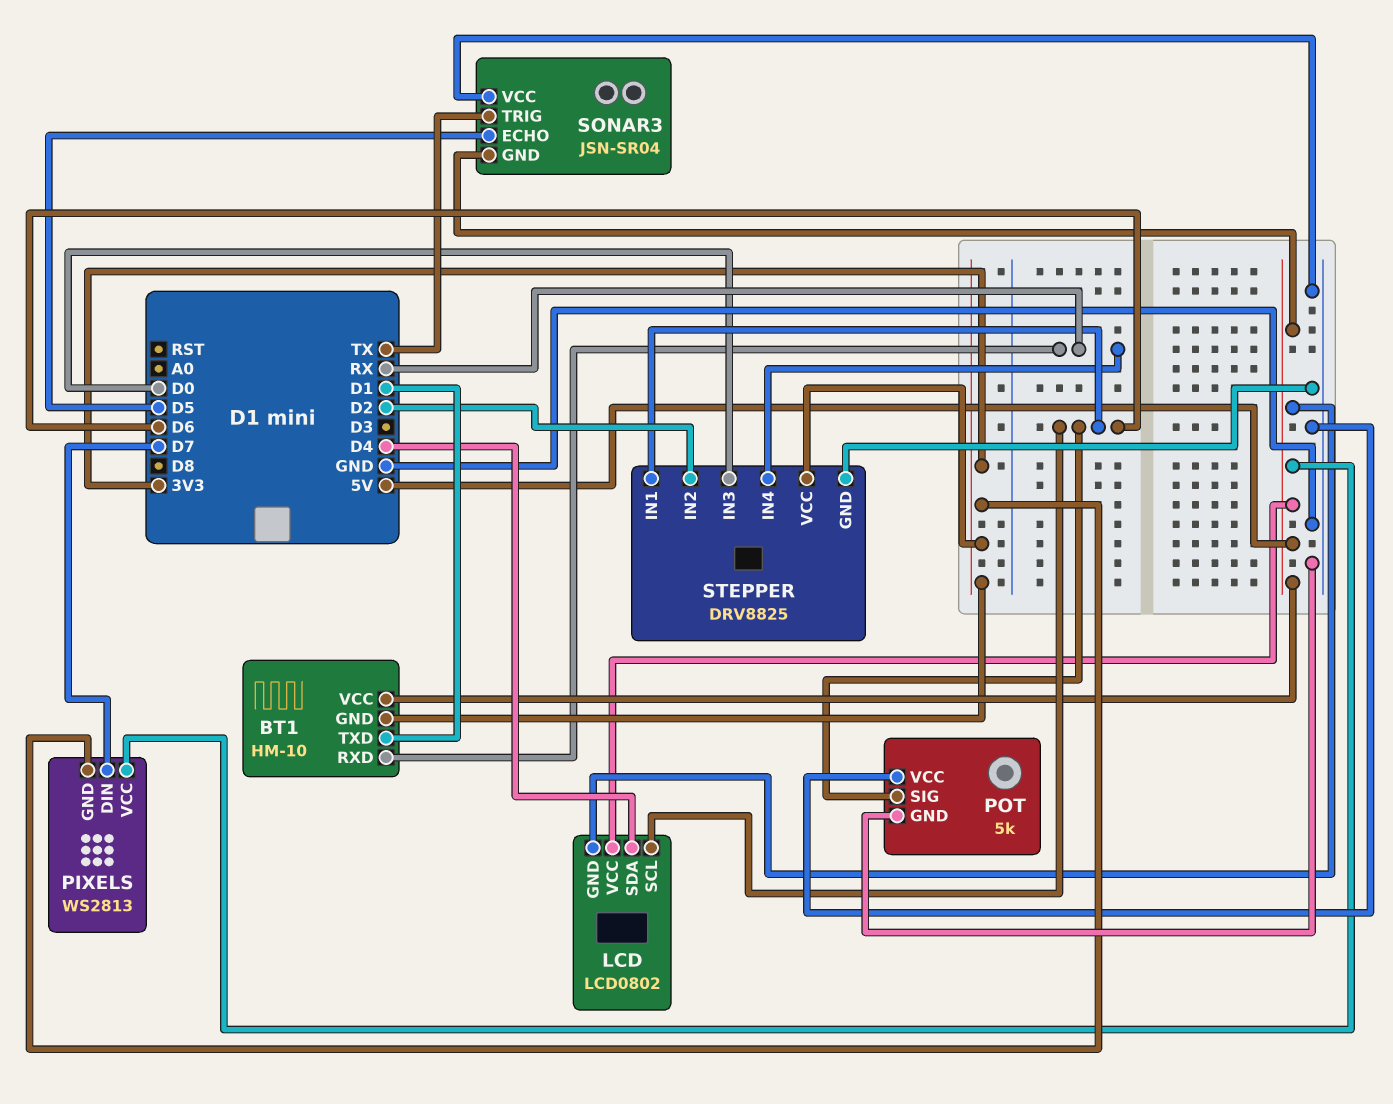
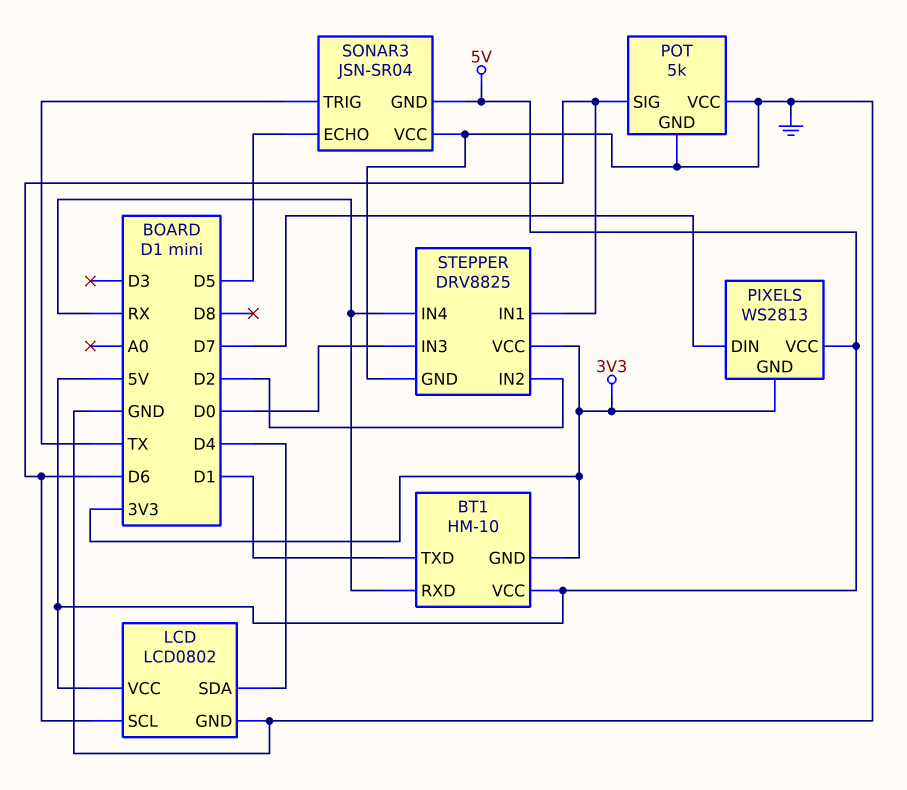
LCD pin GND: 5V -> GND

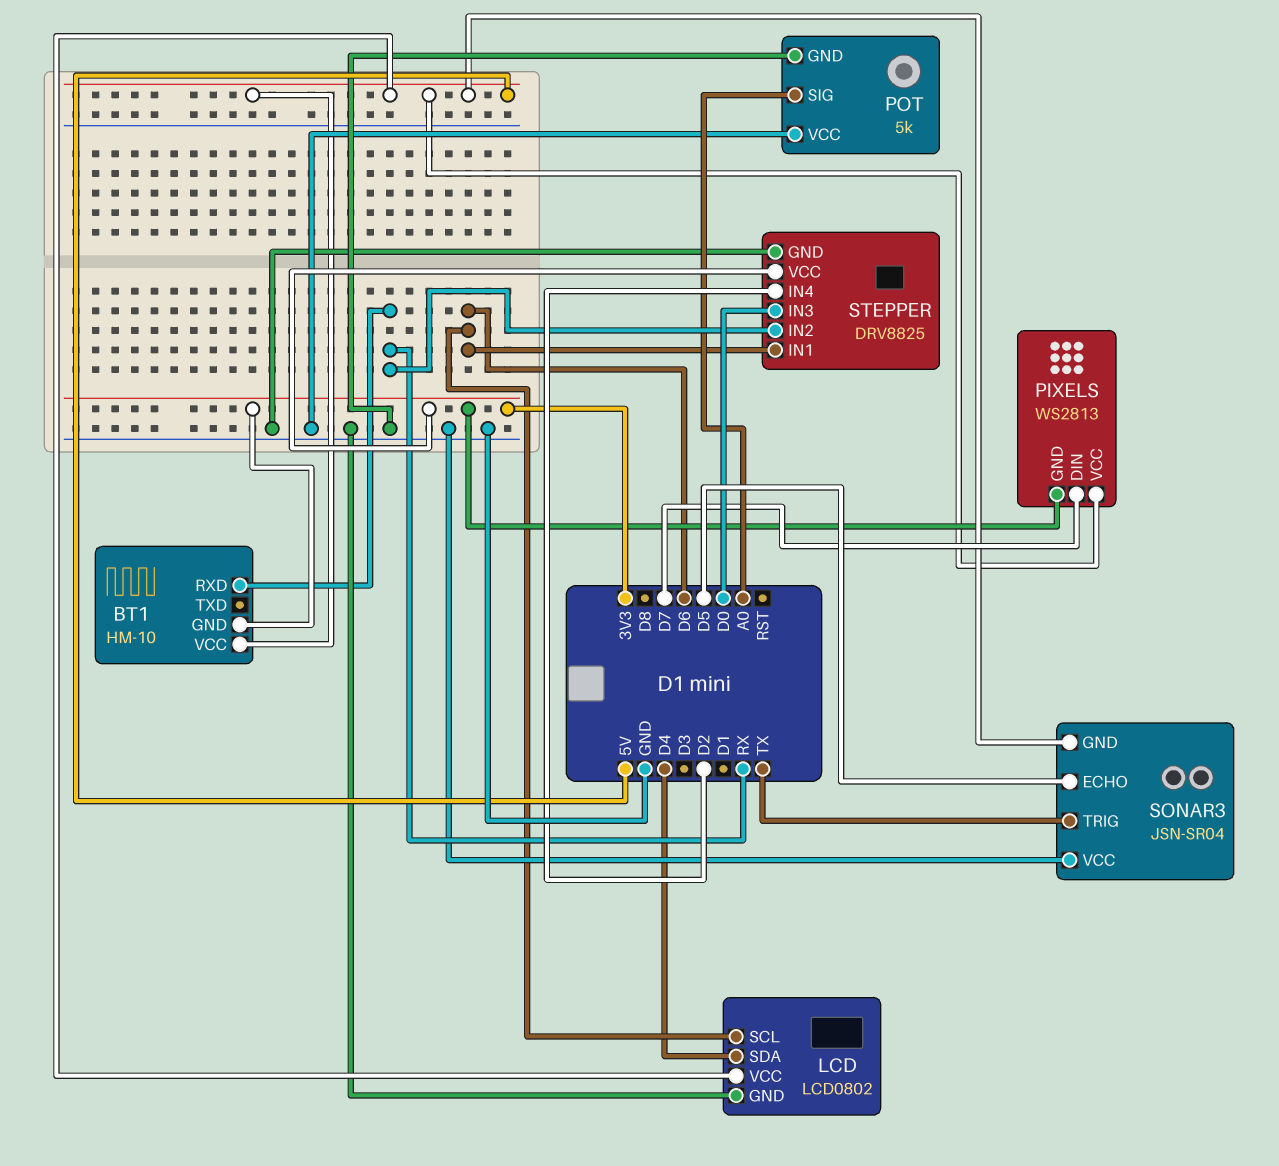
BT1 pin TXD: D1 -> none
POT pin SIG: D6 -> A0
STEPPER pin IN2: D2 -> RX
STEPPER pin IN4: RX -> D2

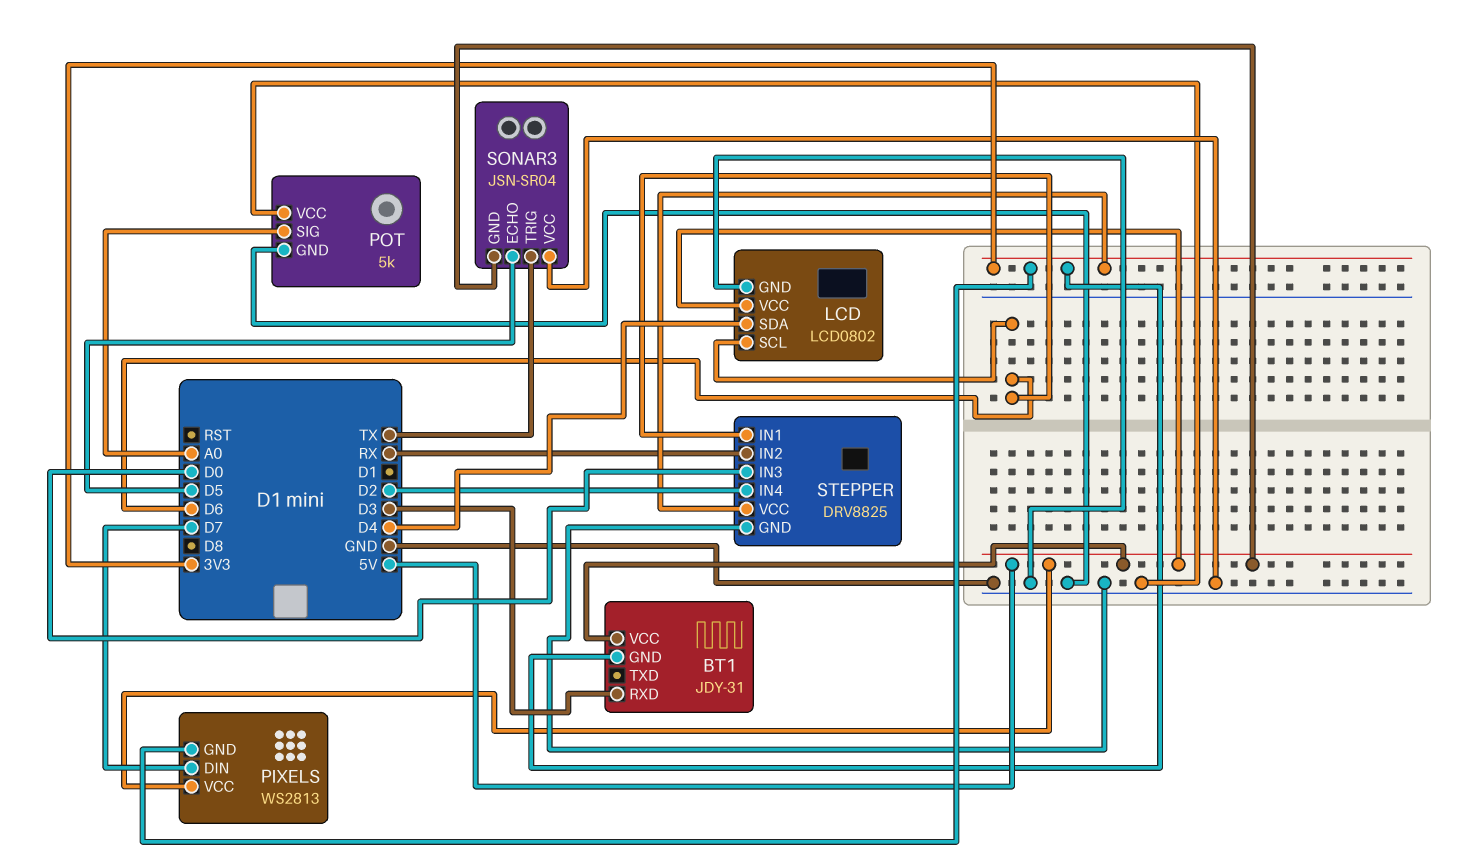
BT1: HM-10 -> JDY-31
BT1 pin RXD: RX -> D3

